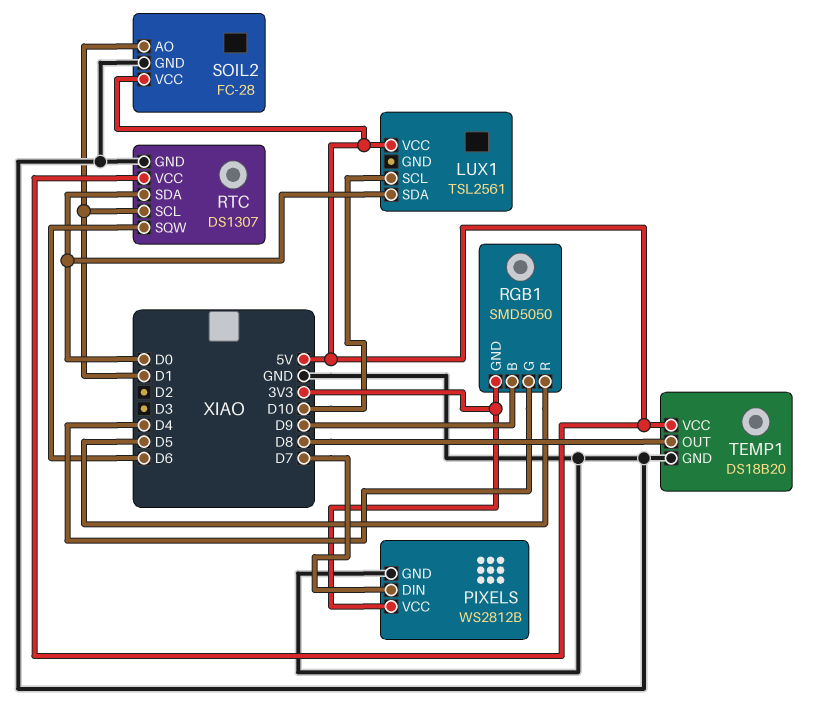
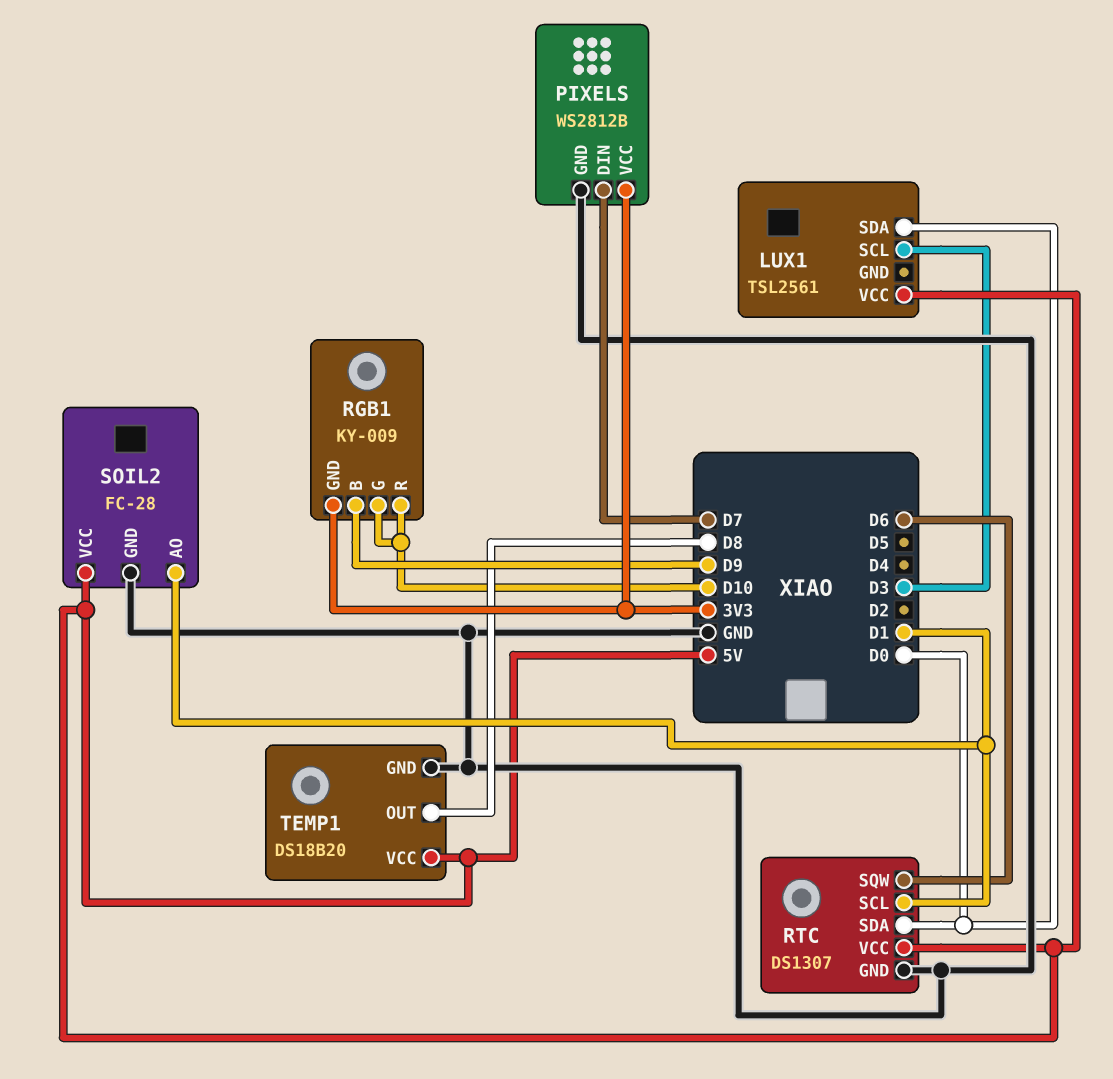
LUX1 pin SCL: D10 -> D3
RGB1: SMD5050 -> KY-009
RGB1 pin G: D4 -> D10
RGB1 pin R: D5 -> D10

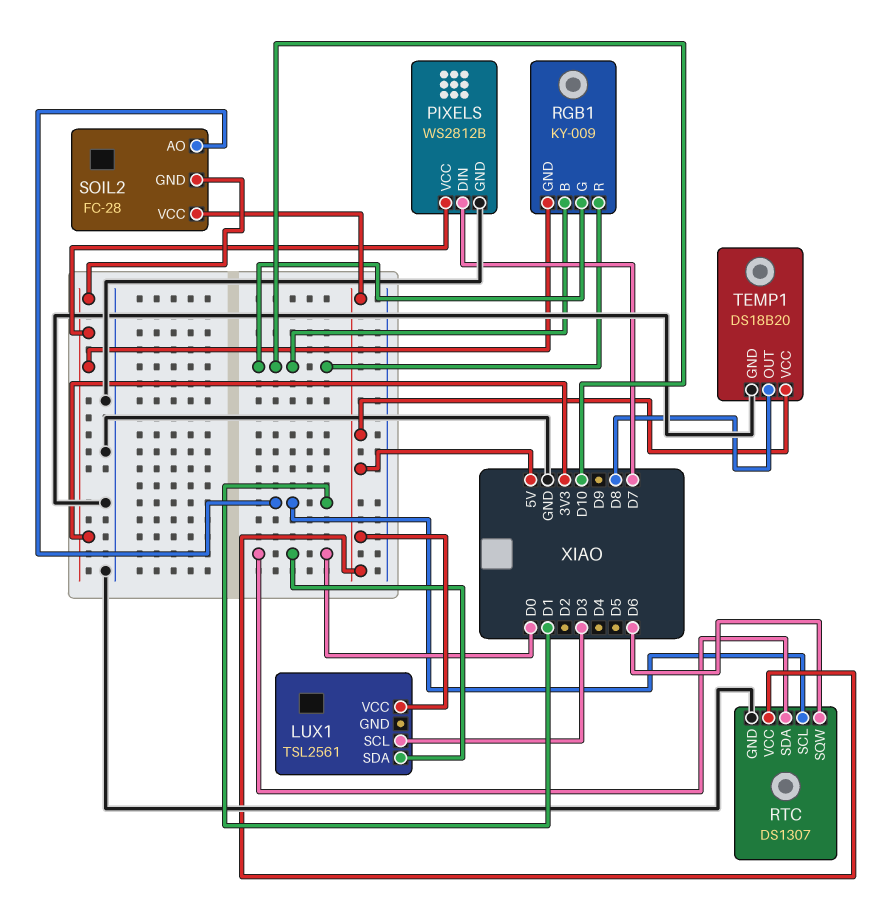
RGB1 pin B: D9 -> D10
SOIL2 pin GND: GND -> 3V3

